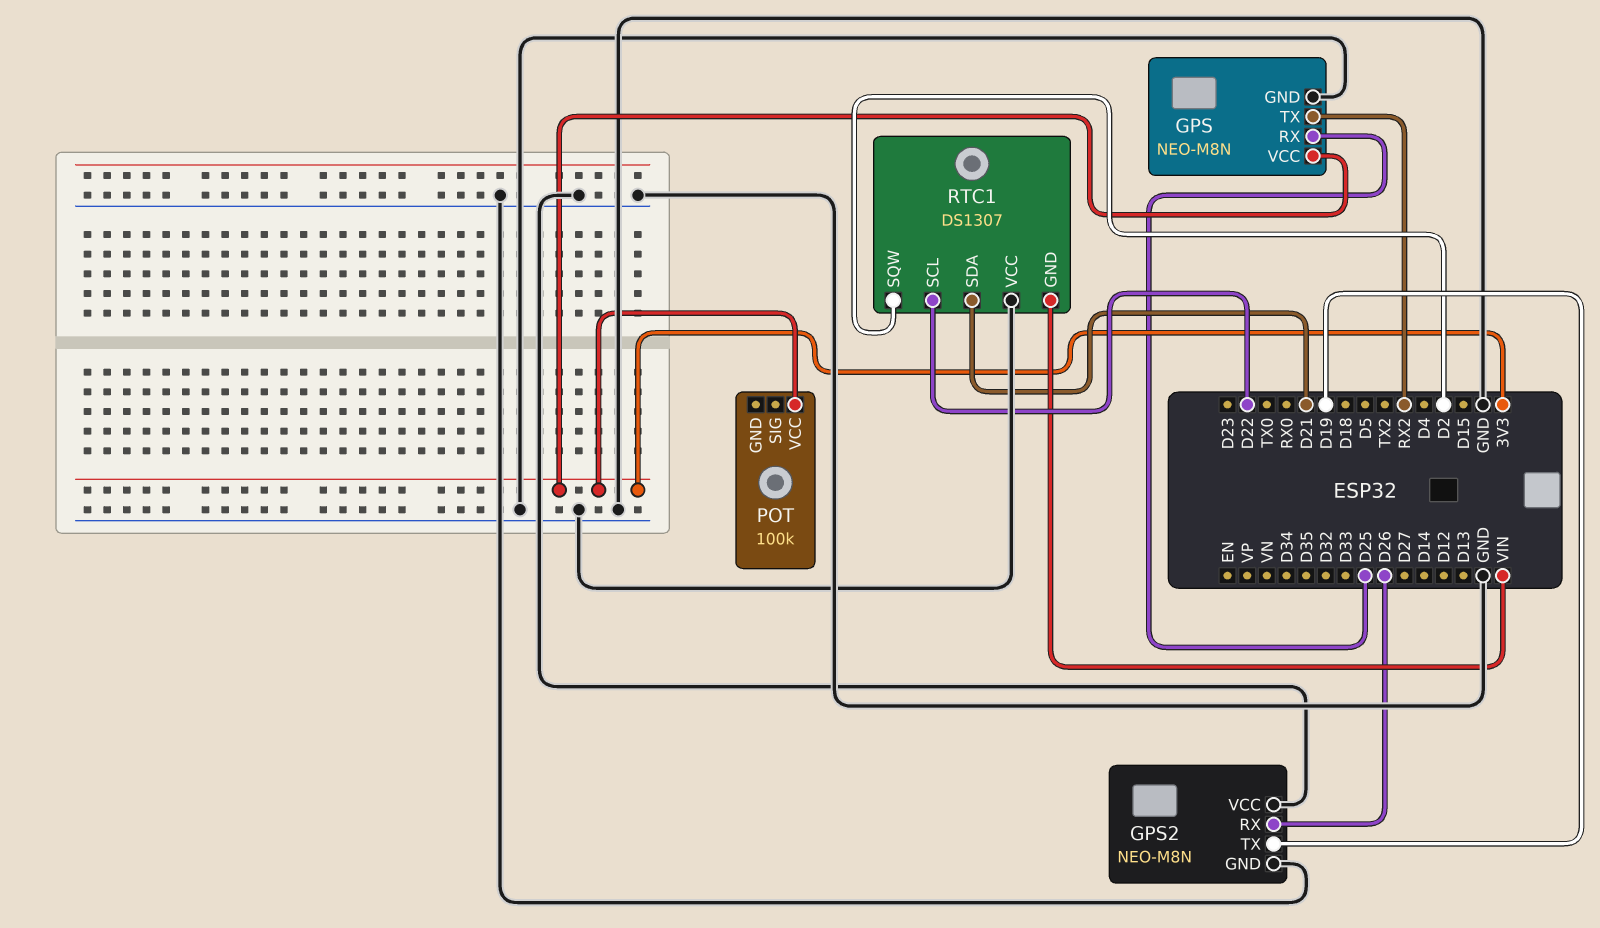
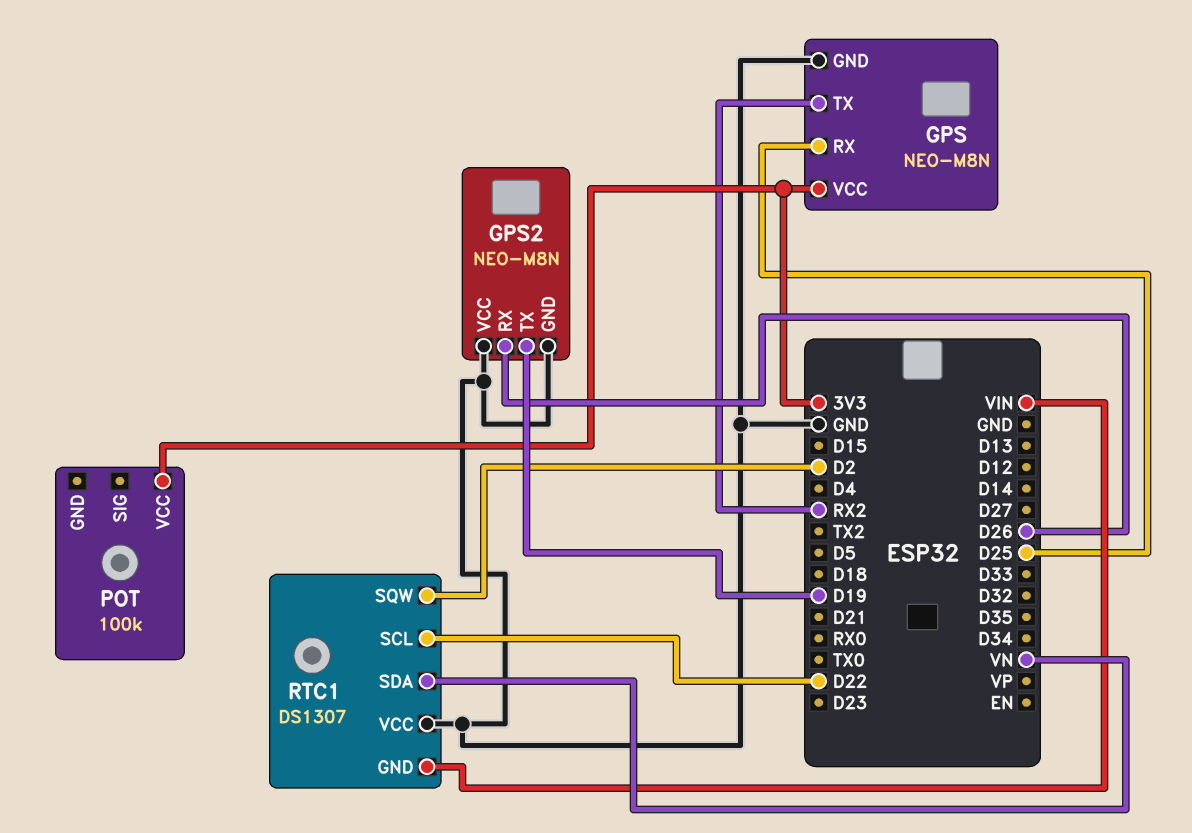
RTC1 pin SDA: D21 -> VN

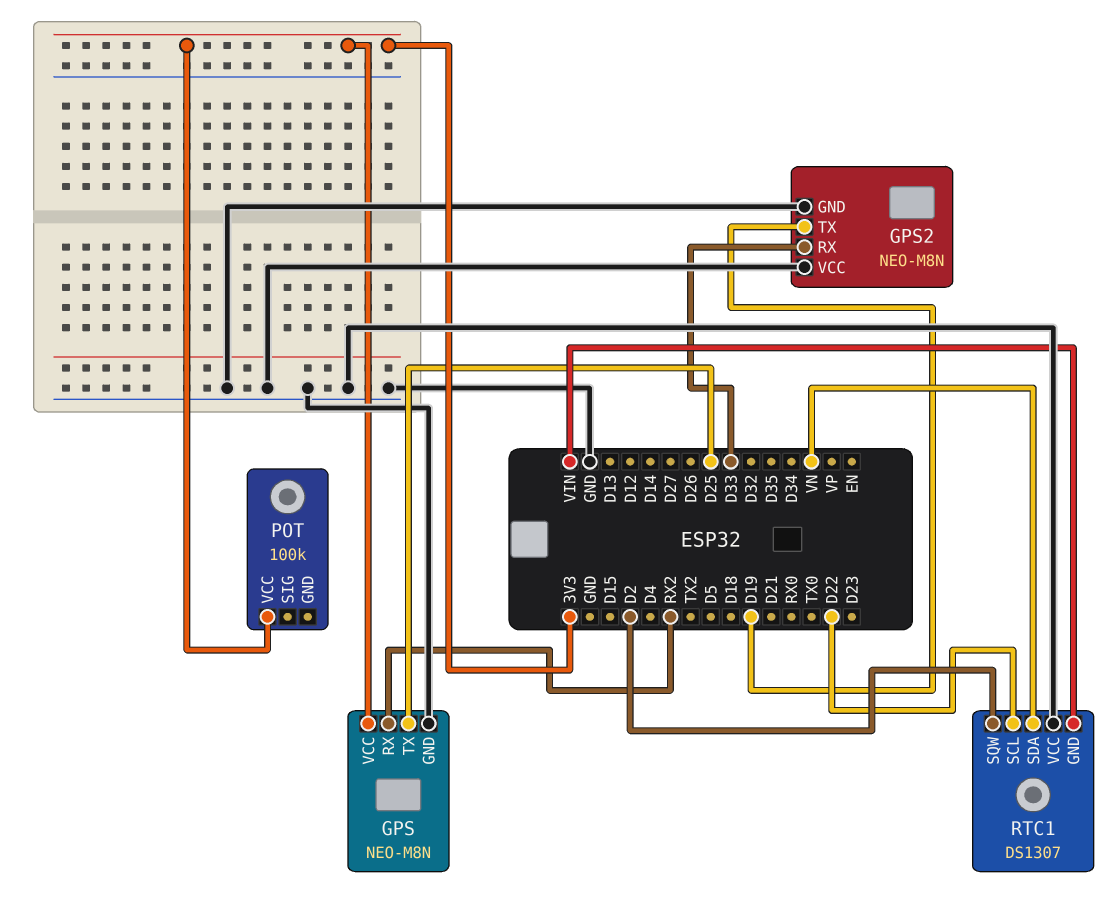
GPS pin RX: D25 -> RX2
GPS pin TX: RX2 -> D25
GPS2 pin RX: D26 -> D33

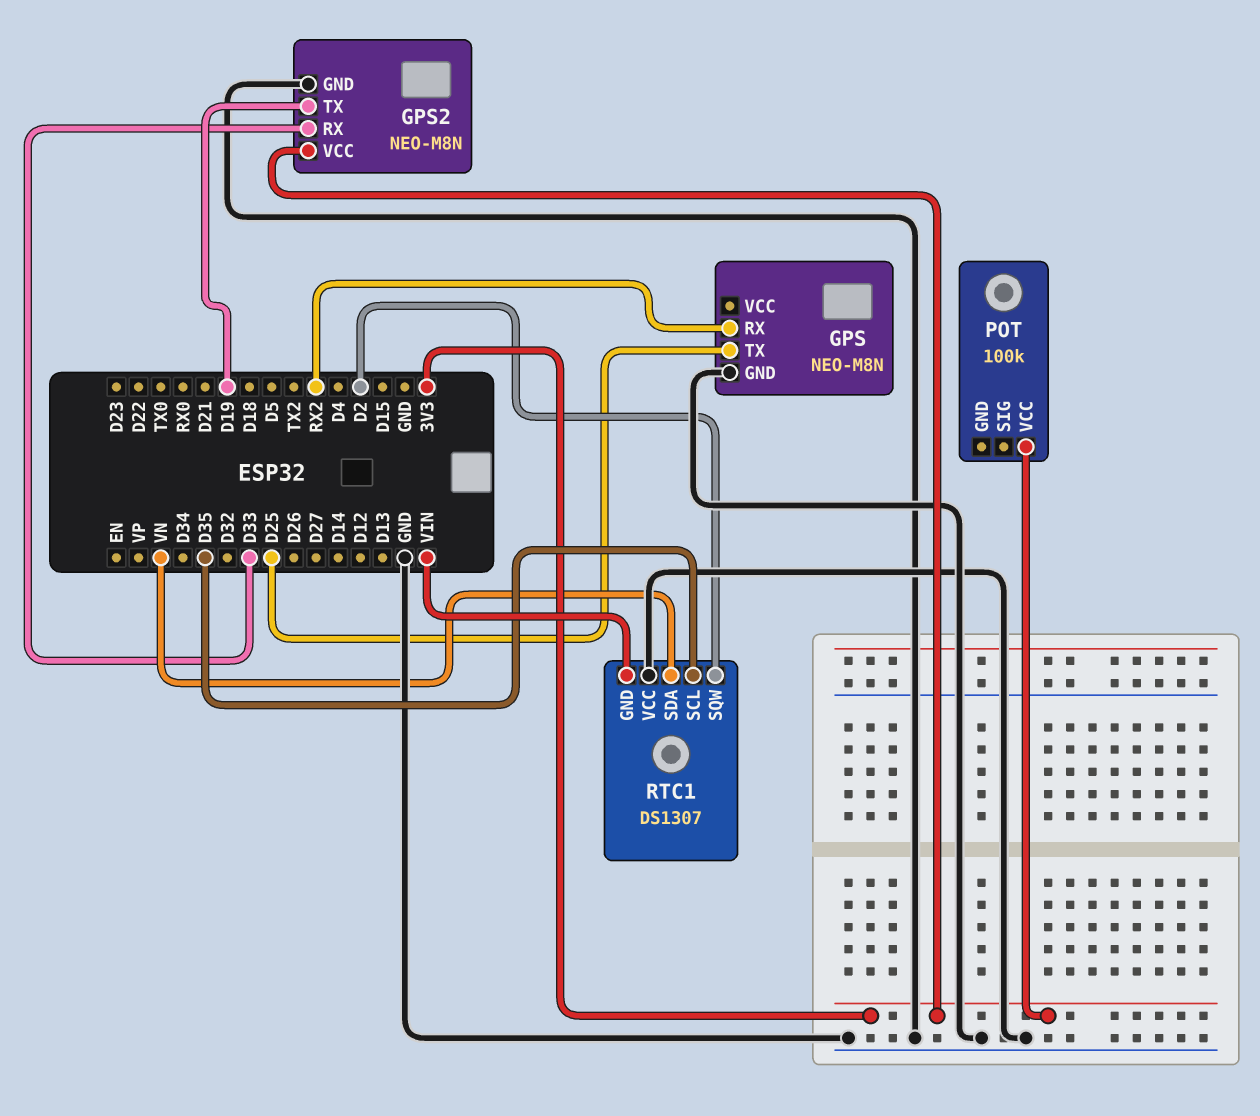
GPS pin VCC: 3V3 -> none
GPS2 pin VCC: GND -> 3V3
RTC1 pin SCL: D22 -> D35

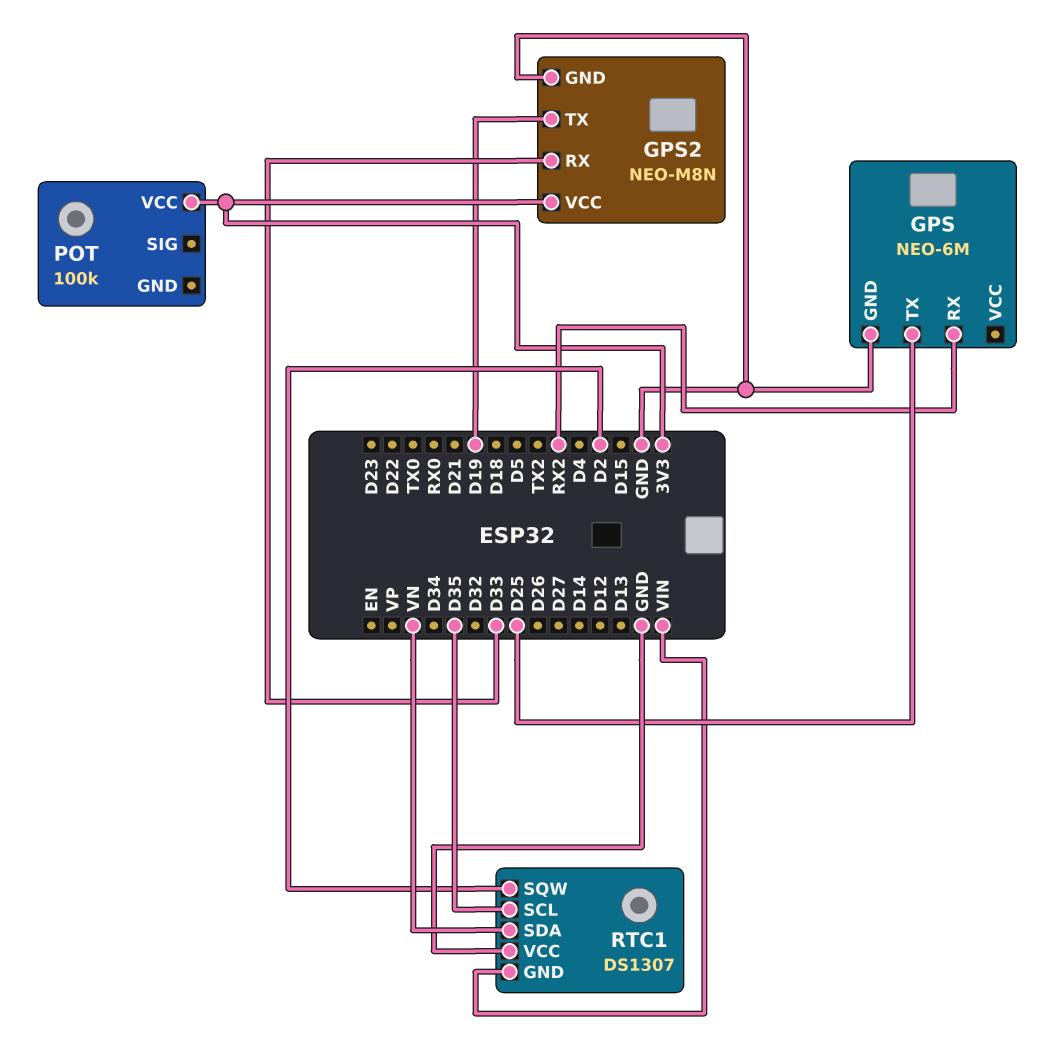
GPS: NEO-M8N -> NEO-6M

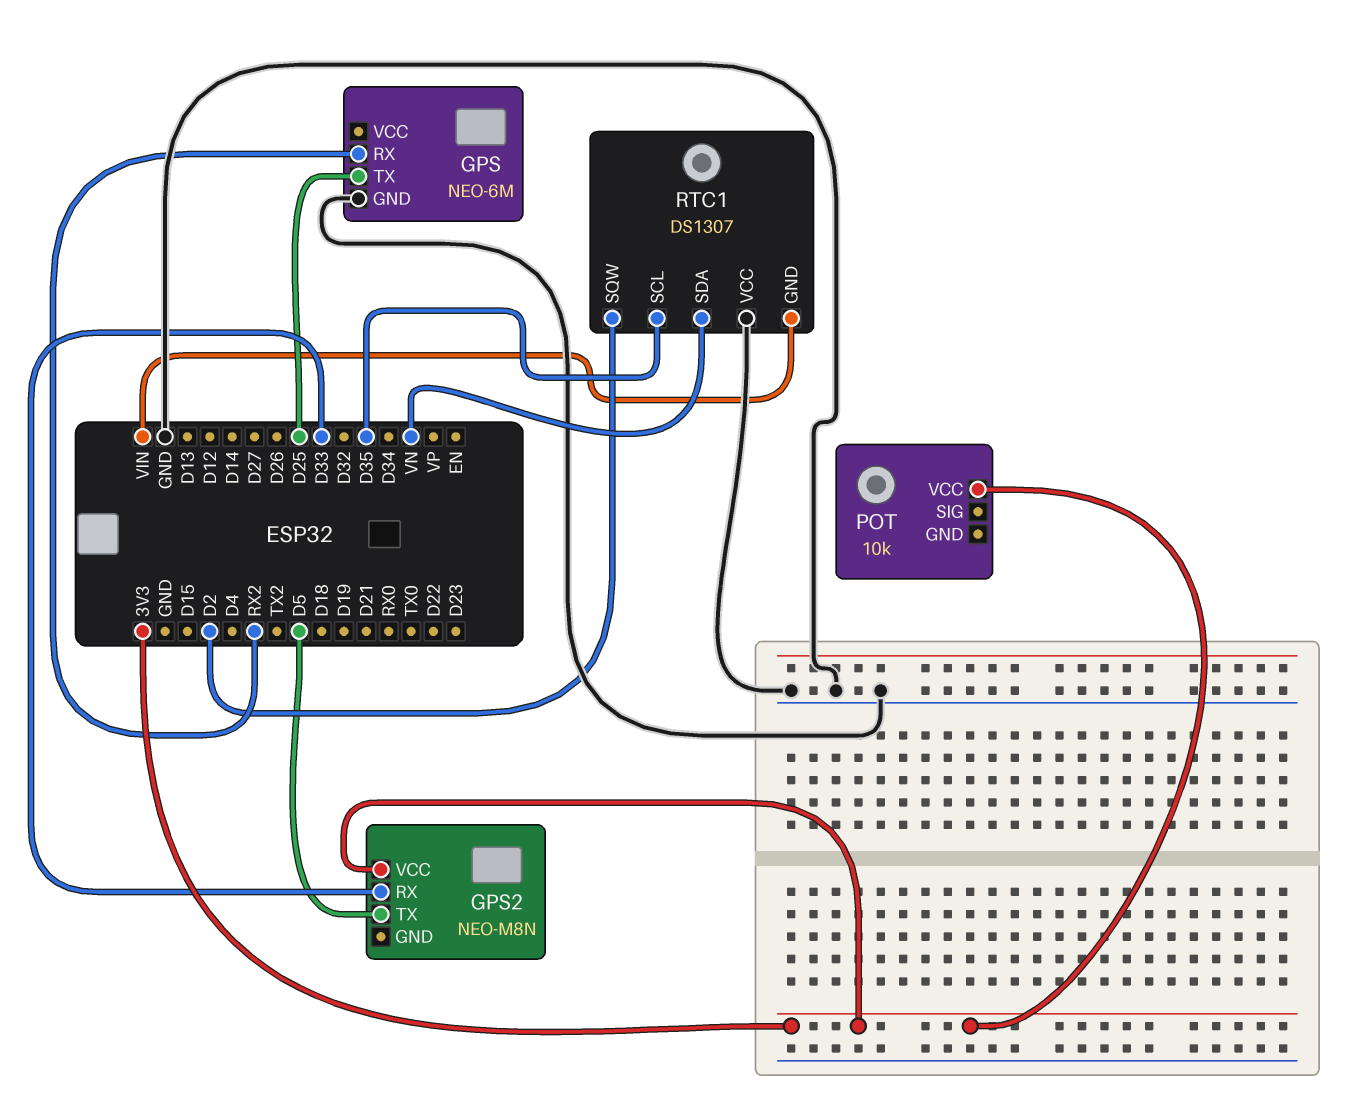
GPS2 pin GND: GND -> none
GPS2 pin TX: D19 -> D5
POT: 100k -> 10k

